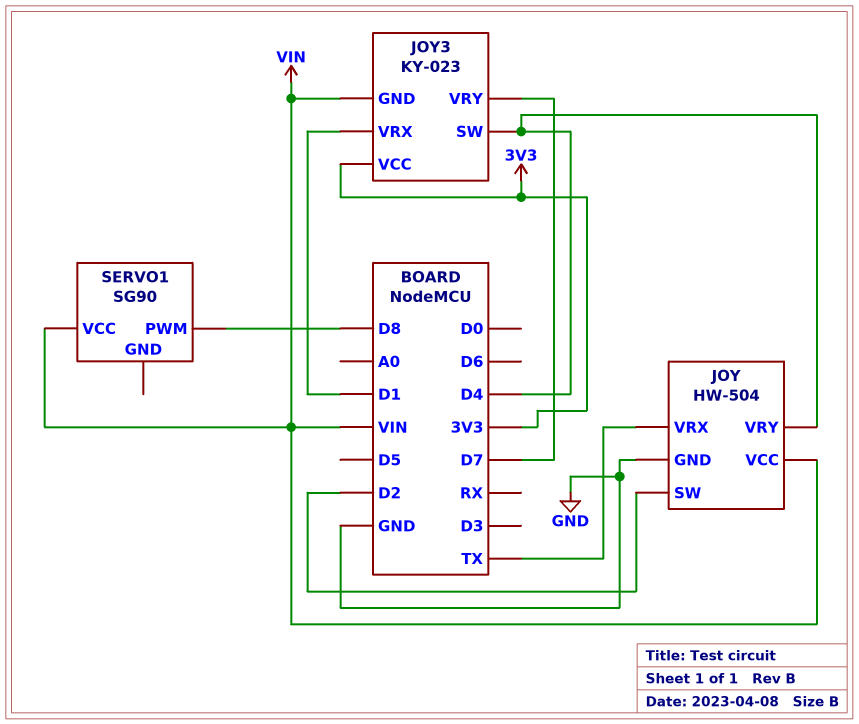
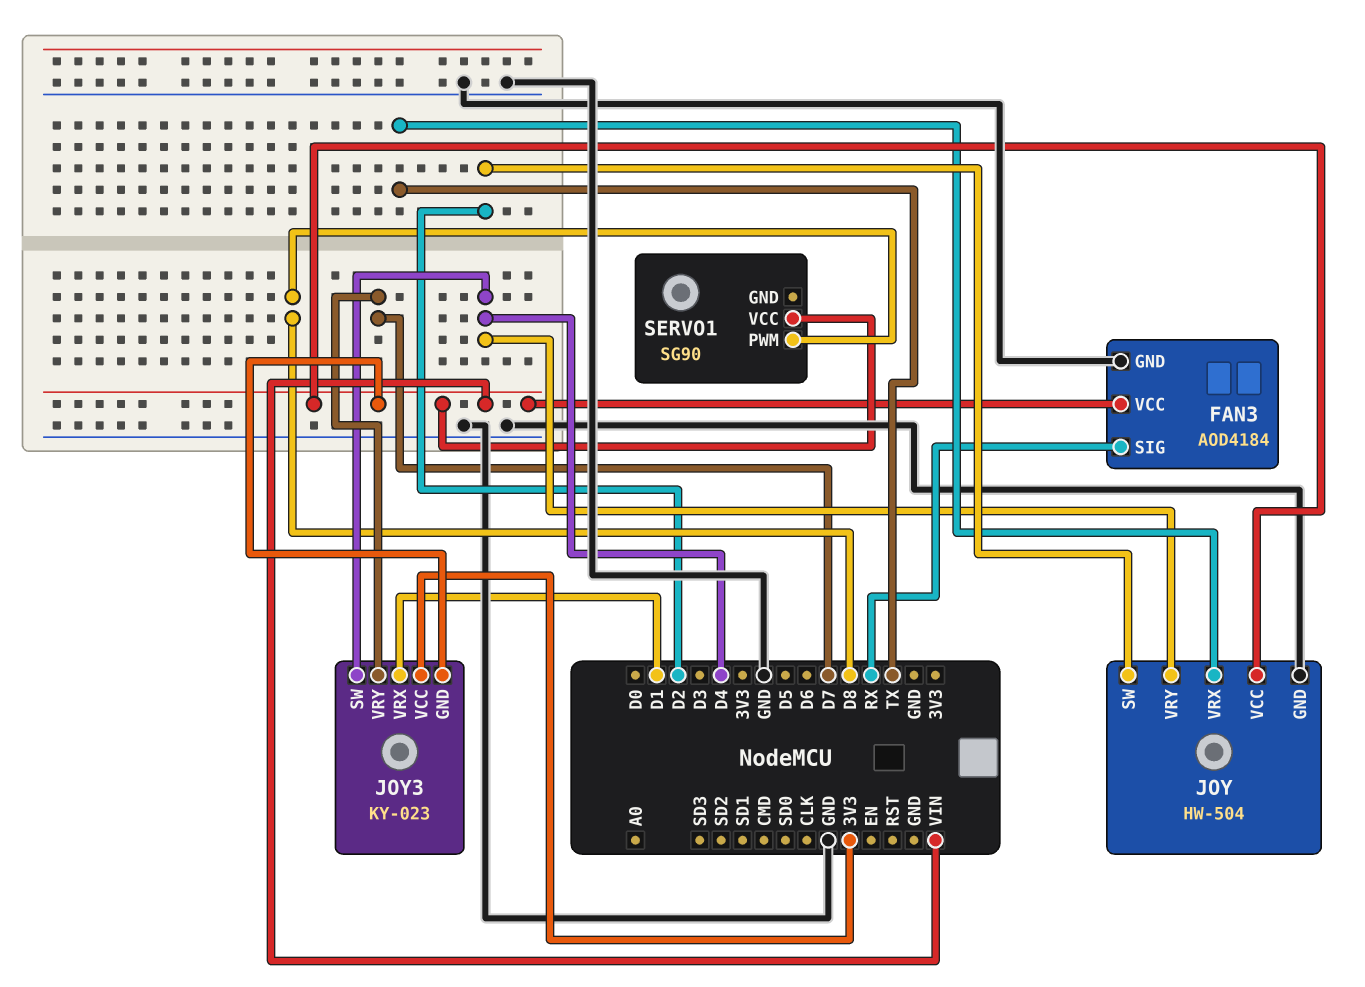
FAN3: none -> AOD4184
FAN3 pin GND: none -> GND
FAN3 pin SIG: none -> RX
FAN3 pin VCC: none -> VIN

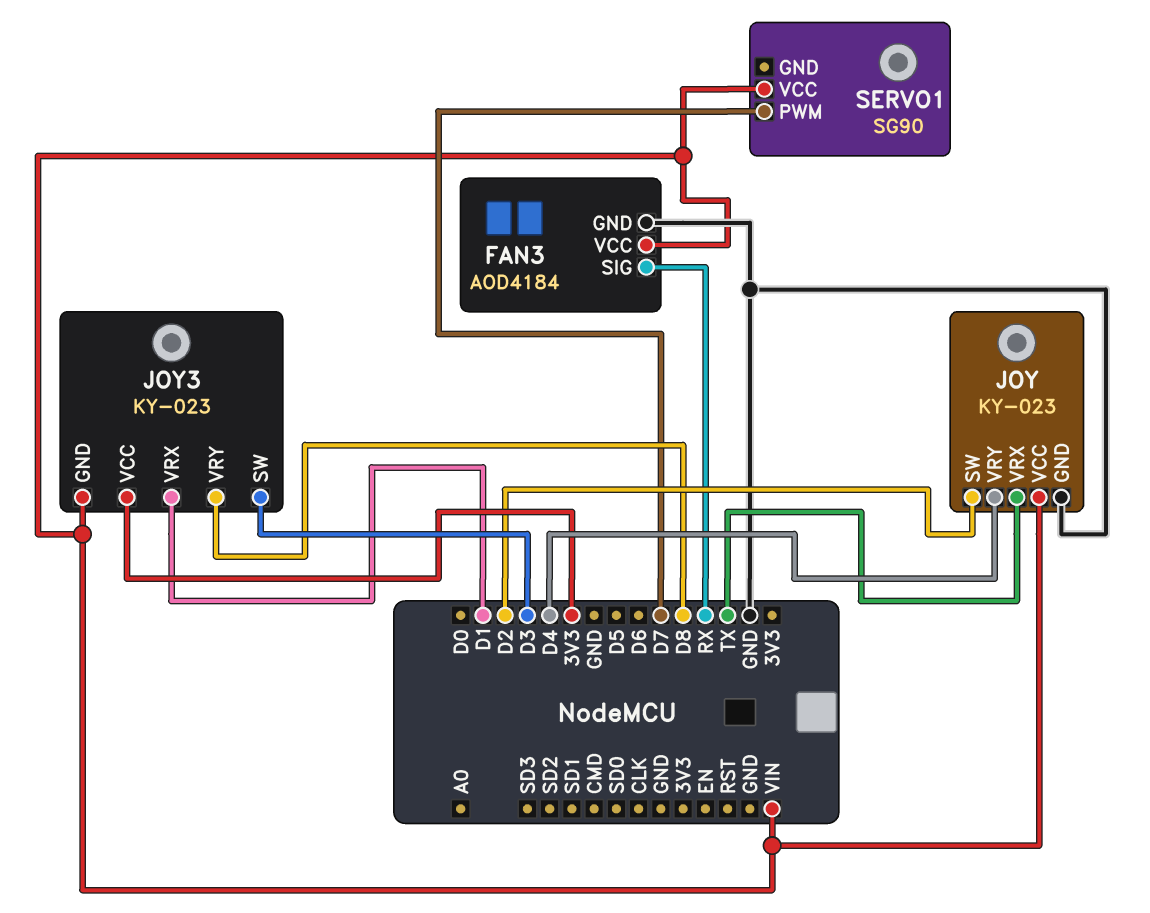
JOY: HW-504 -> KY-023
JOY3 pin SW: D4 -> D3
JOY3 pin VRY: D7 -> D8
SERVO1 pin PWM: D8 -> D7

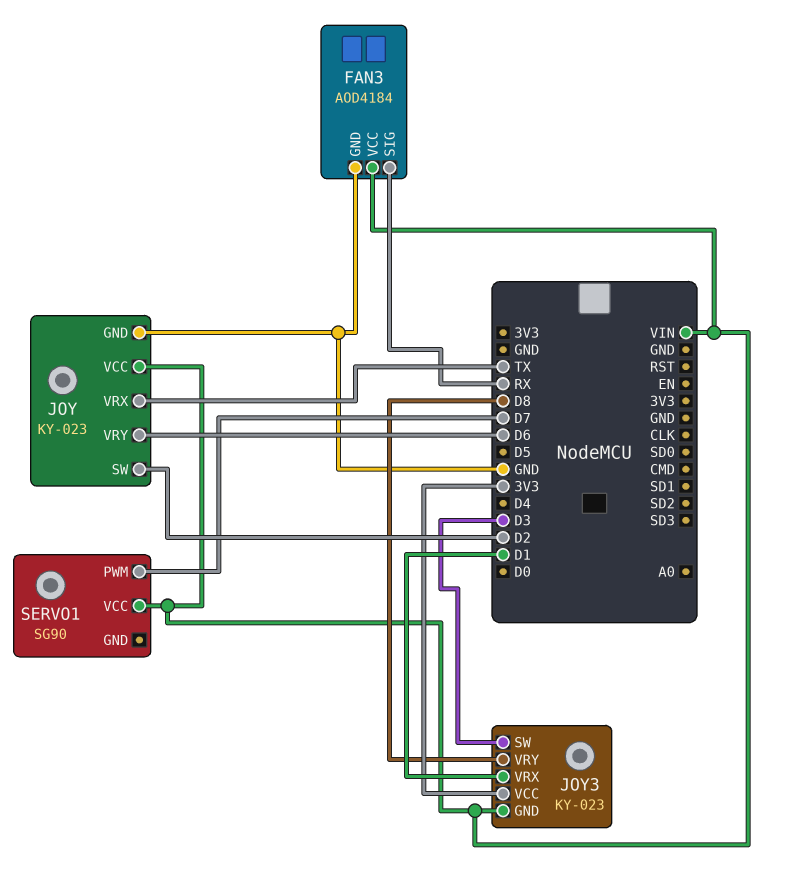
JOY pin VRY: D4 -> D6

